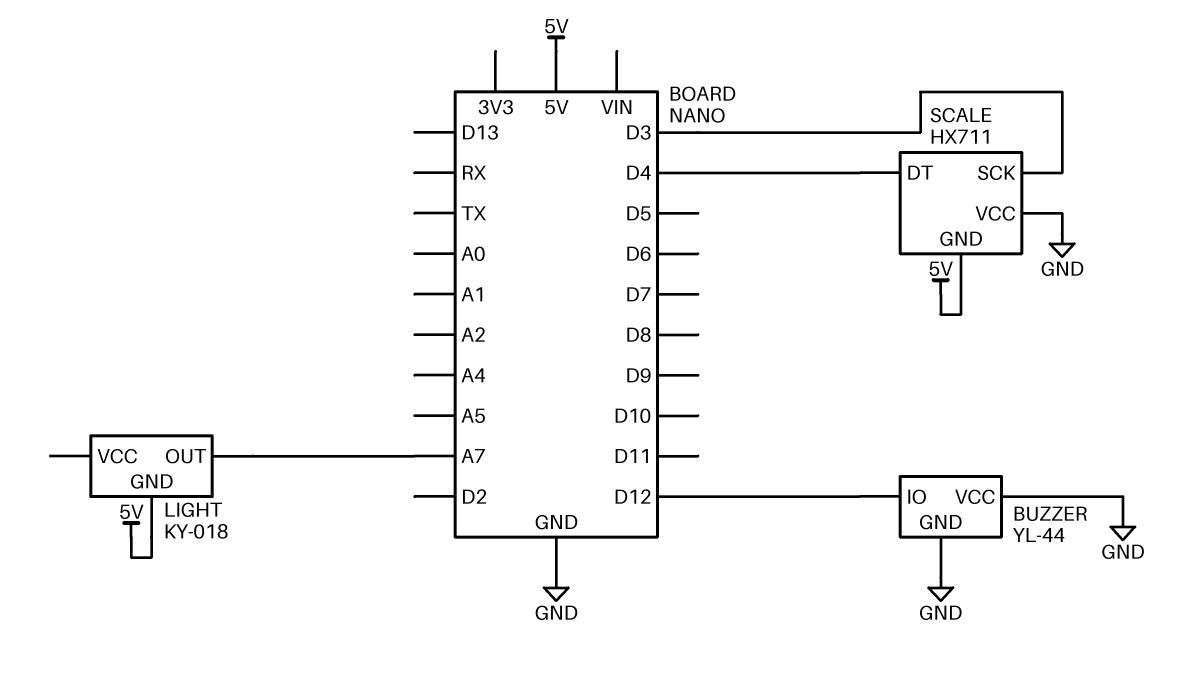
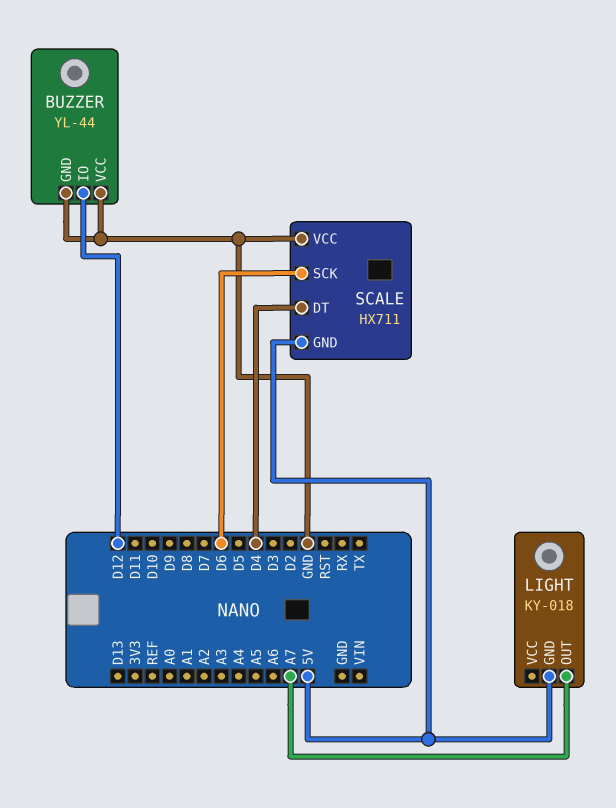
SCALE pin SCK: D3 -> D6

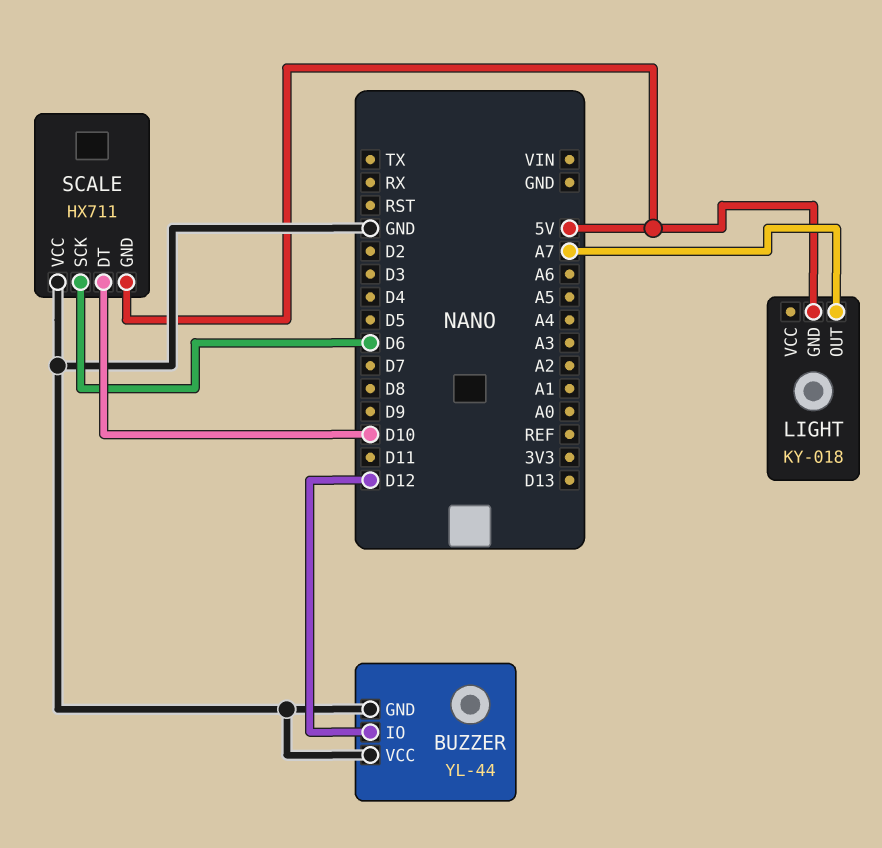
SCALE pin DT: D4 -> D10

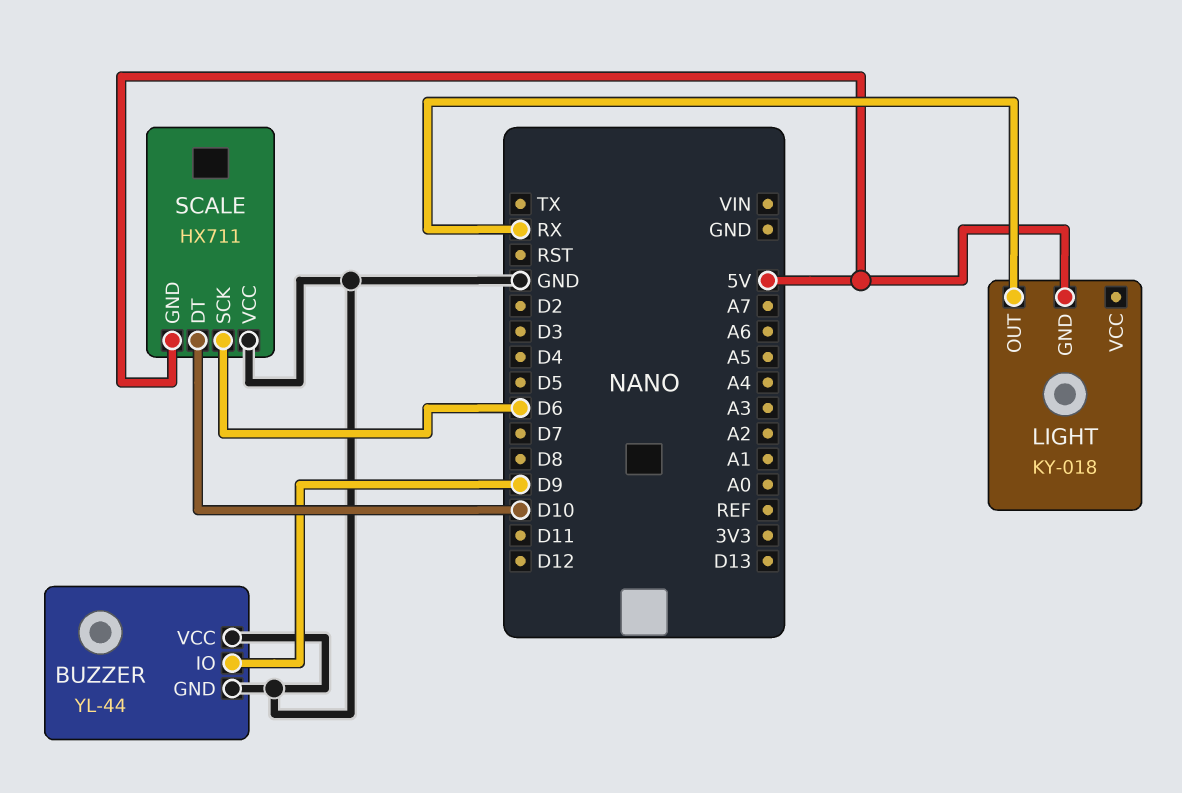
BUZZER pin IO: D12 -> D9
LIGHT pin OUT: A7 -> RX

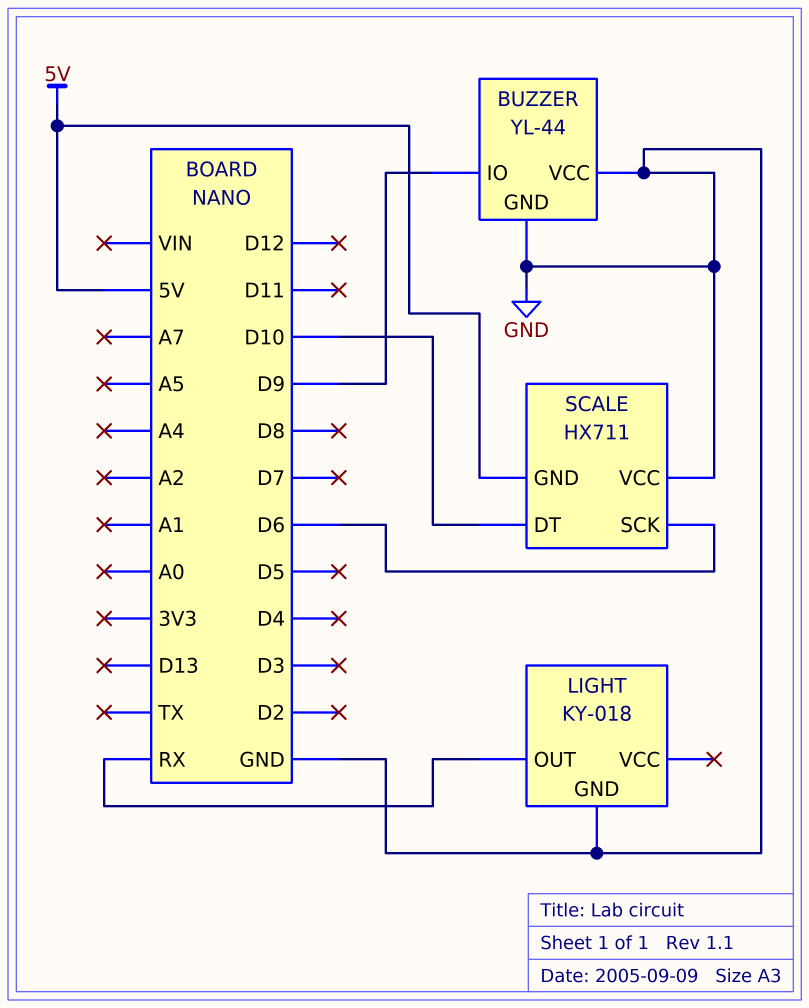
LIGHT pin GND: 5V -> GND

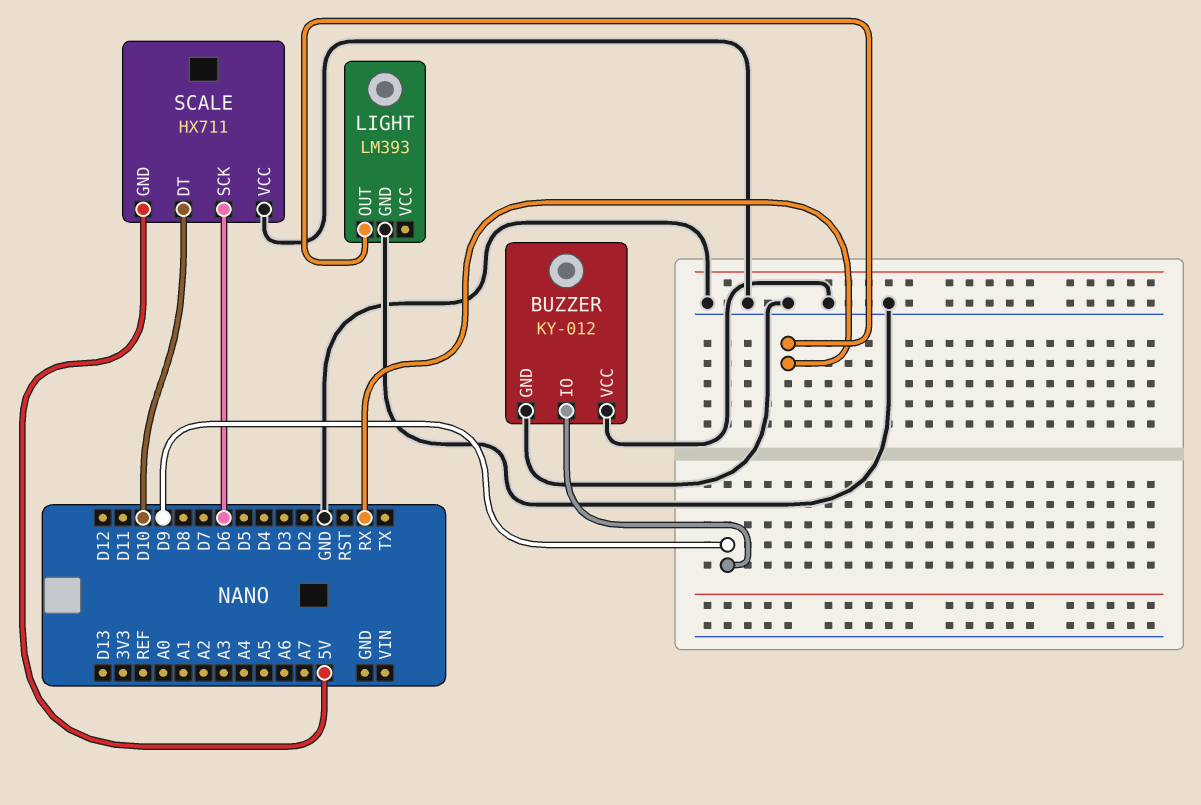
BUZZER: YL-44 -> KY-012
LIGHT: KY-018 -> LM393

